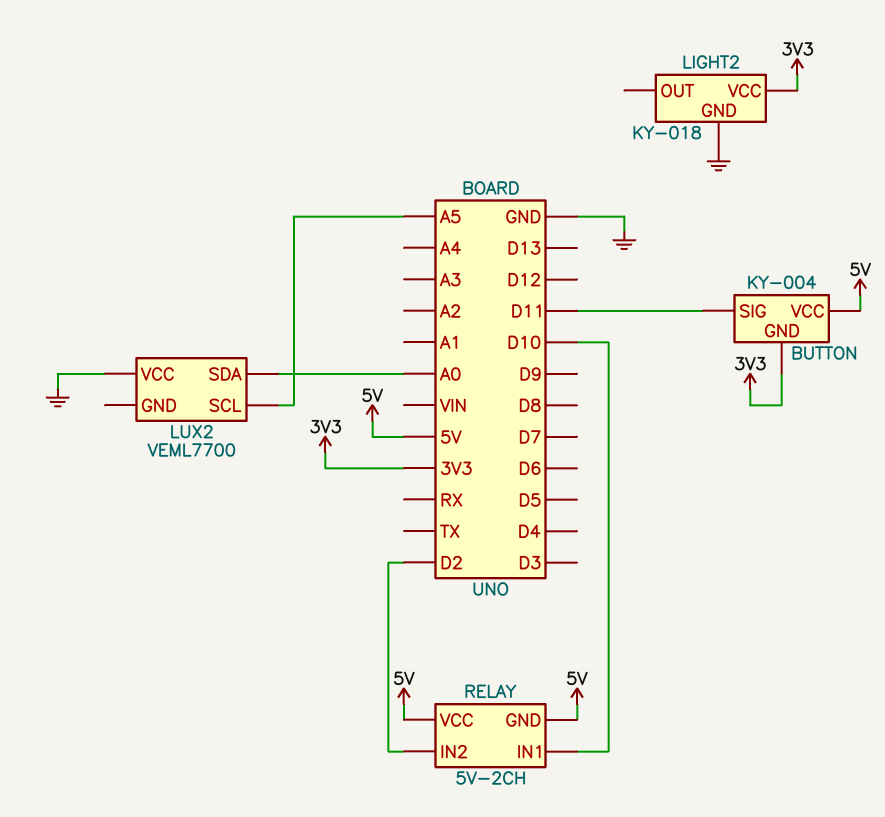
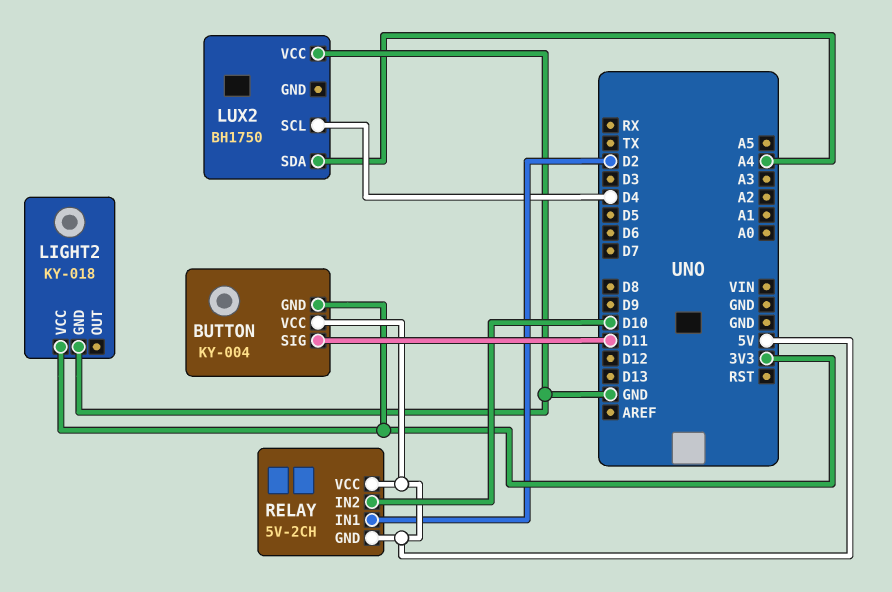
LUX2: VEML7700 -> BH1750
LUX2 pin SCL: A5 -> D4
LUX2 pin SDA: A0 -> A4
RELAY pin IN1: D10 -> D2
RELAY pin IN2: D2 -> D10

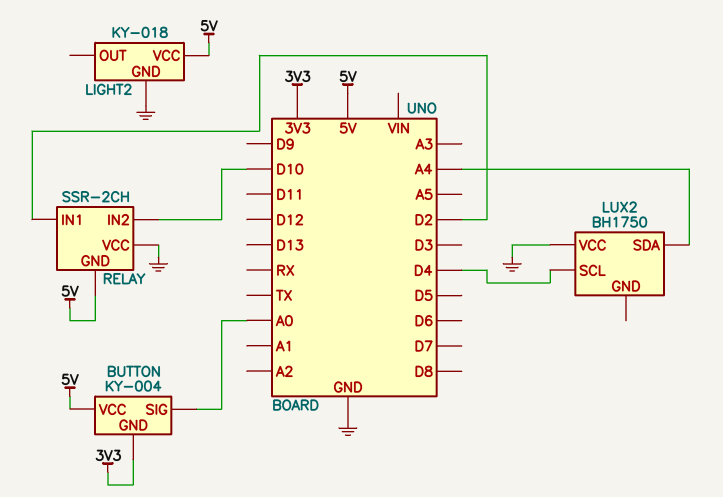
BUTTON pin SIG: D11 -> A0
LIGHT2 pin VCC: 3V3 -> 5V
RELAY: 5V-2CH -> SSR-2CH
RELAY pin VCC: 5V -> GND

